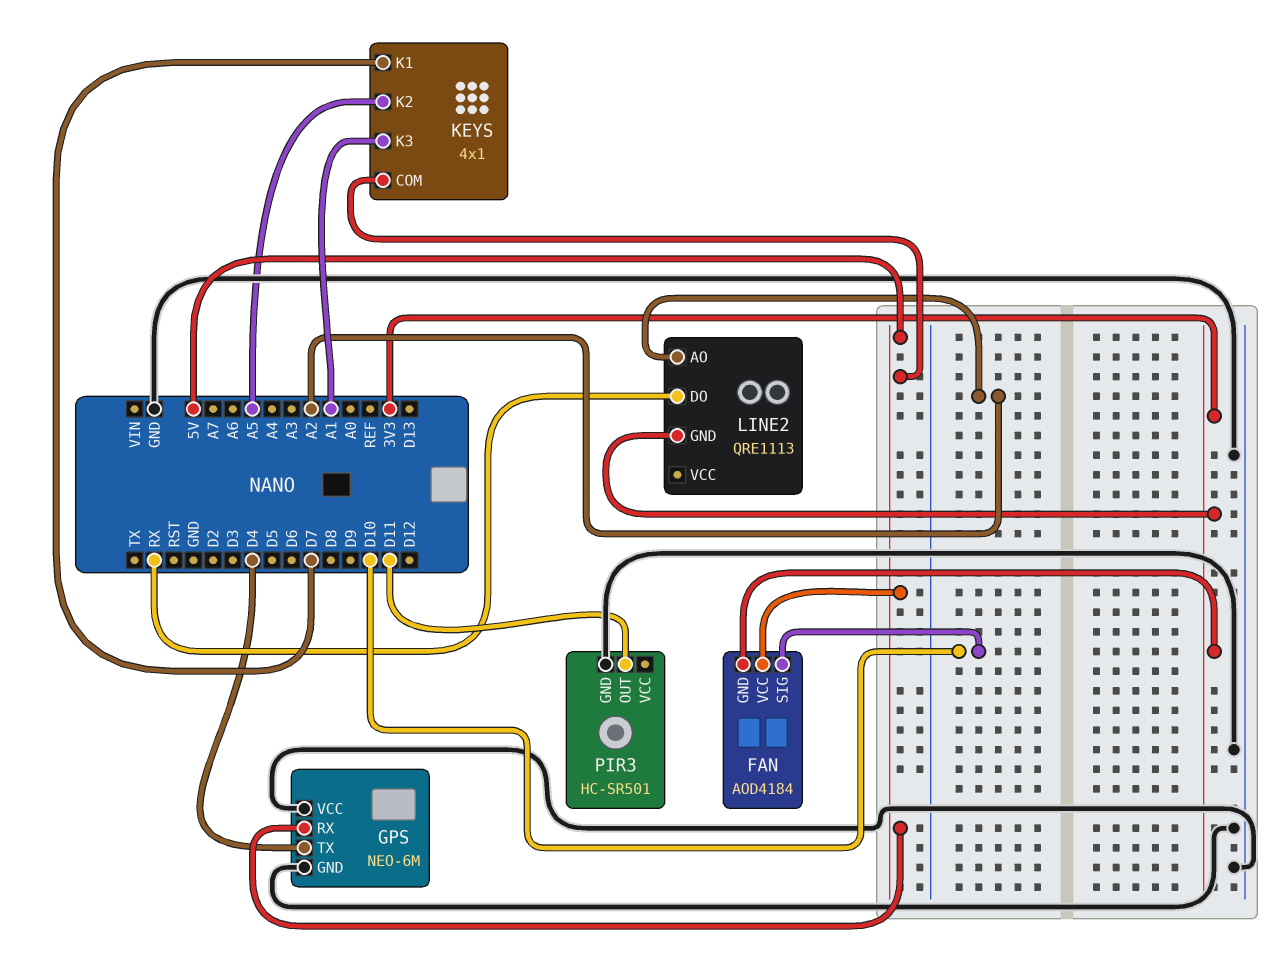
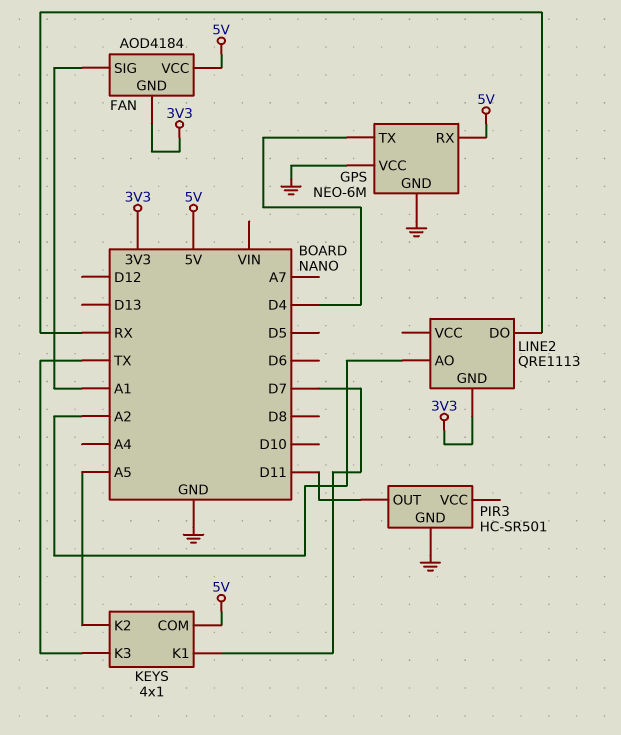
FAN pin SIG: D10 -> A1
KEYS pin K3: A1 -> TX

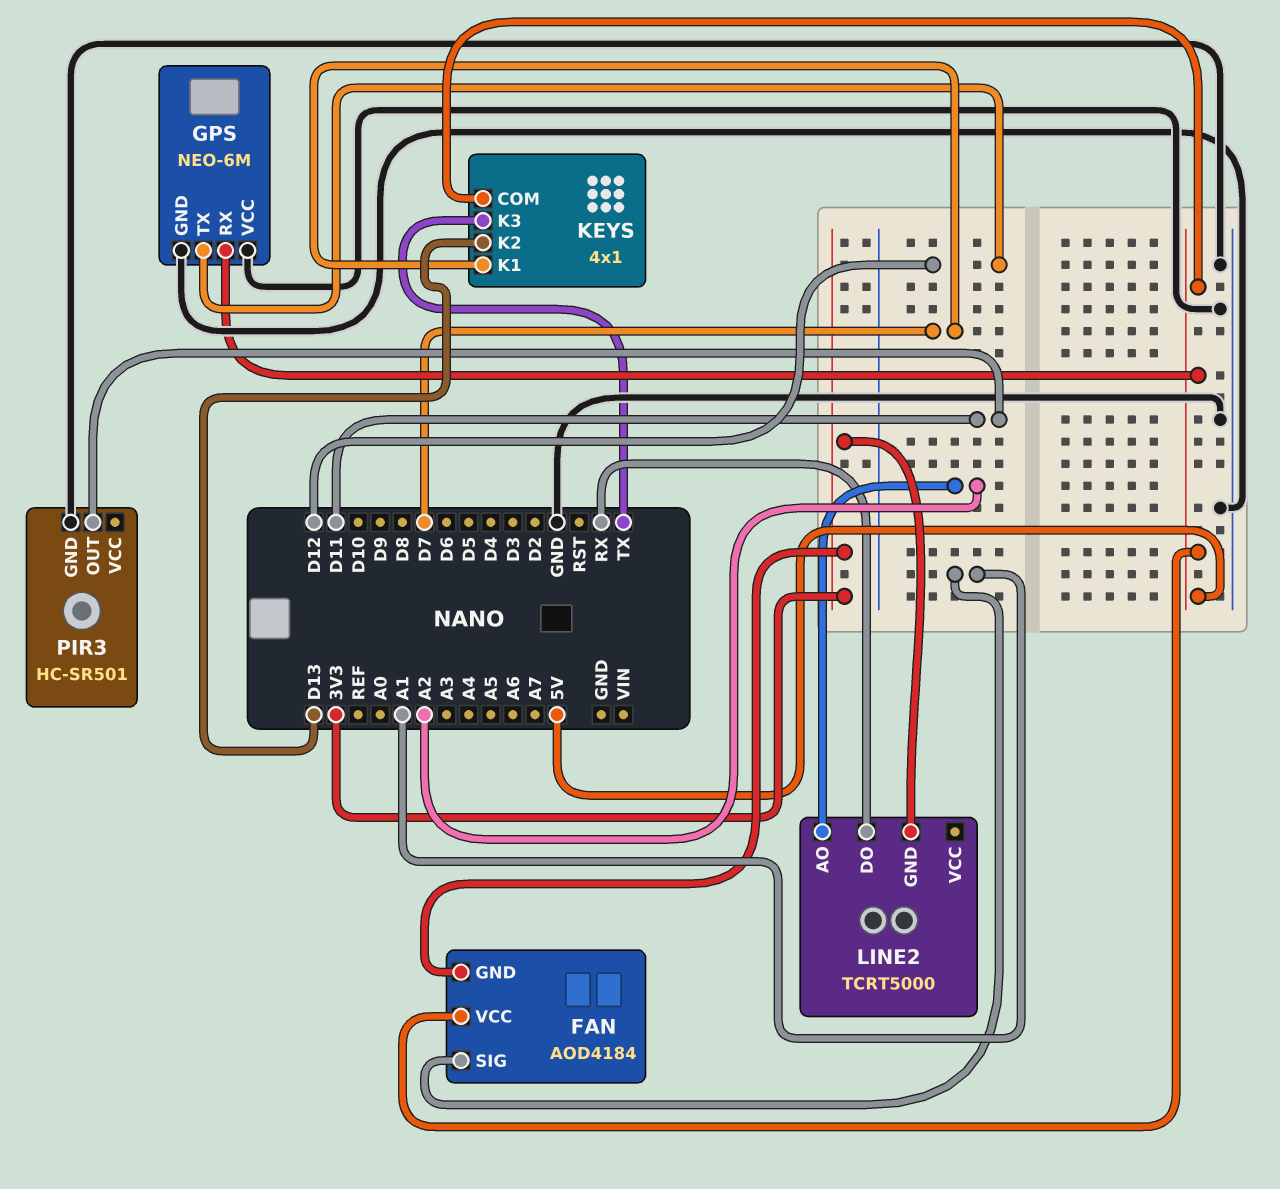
GPS pin TX: D4 -> D12
KEYS pin K2: A5 -> D13
LINE2: QRE1113 -> TCRT5000

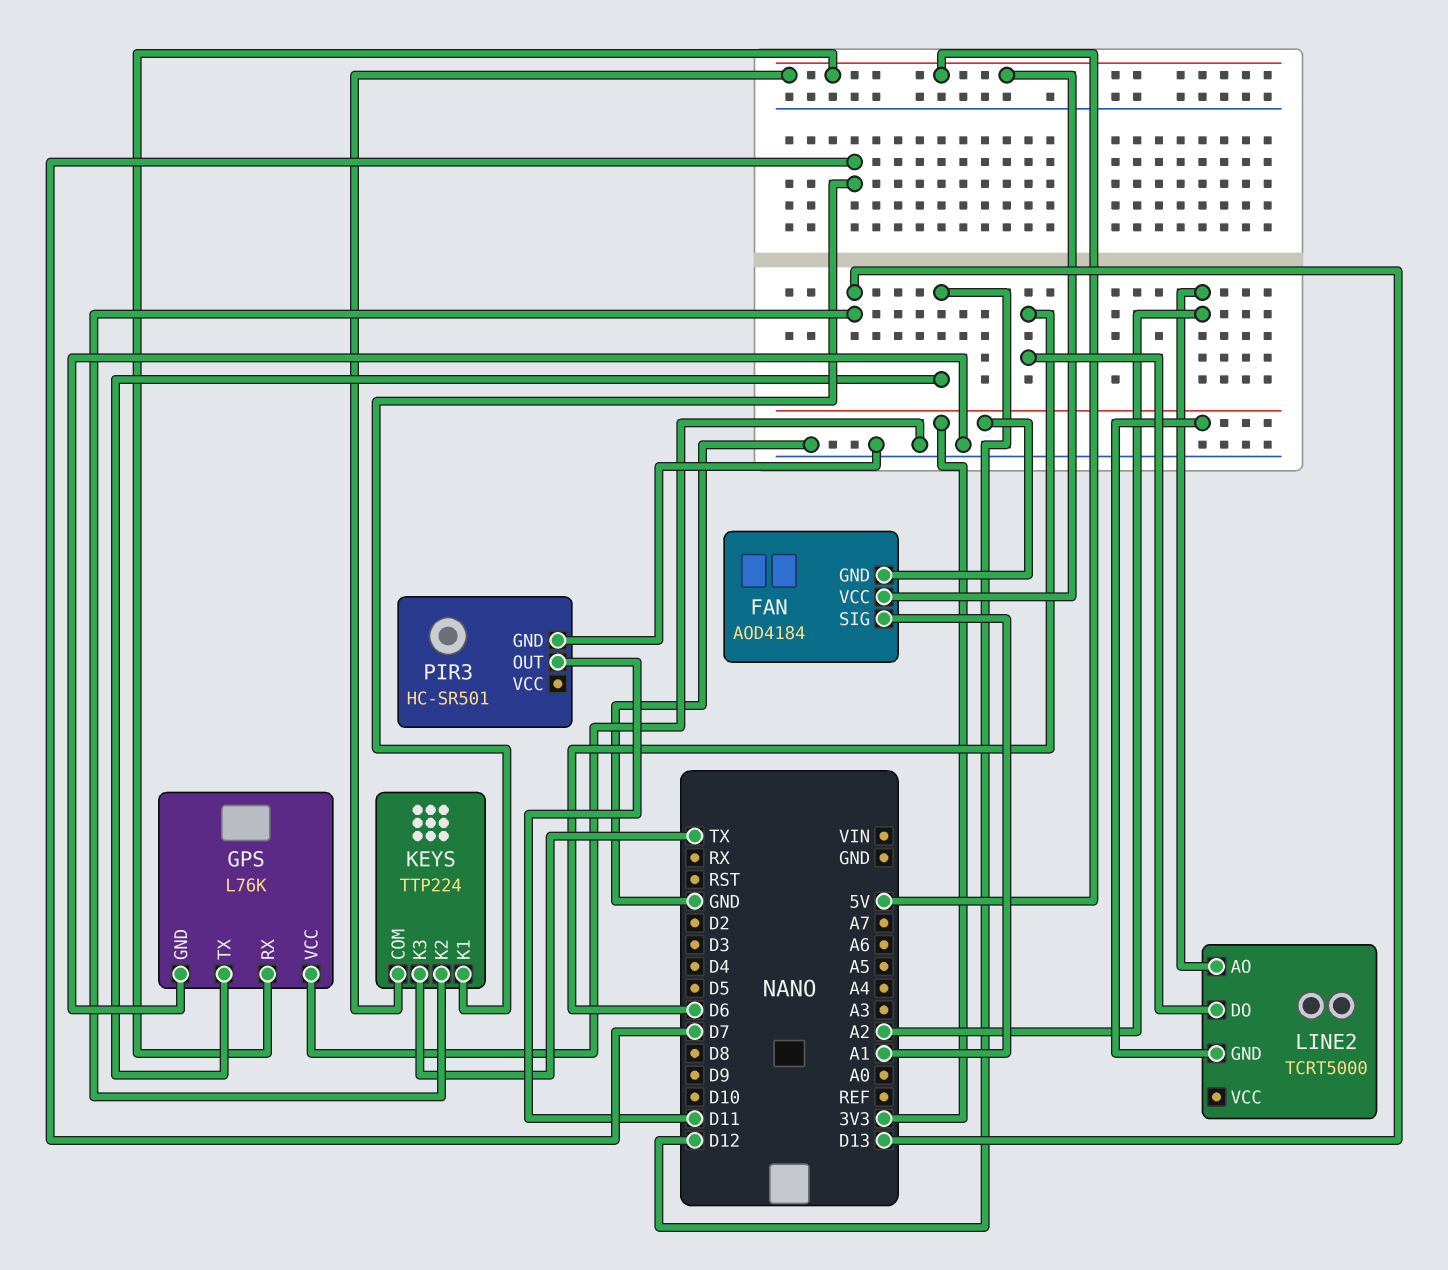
GPS: NEO-6M -> L76K
KEYS: 4x1 -> TTP224
LINE2 pin DO: RX -> D6

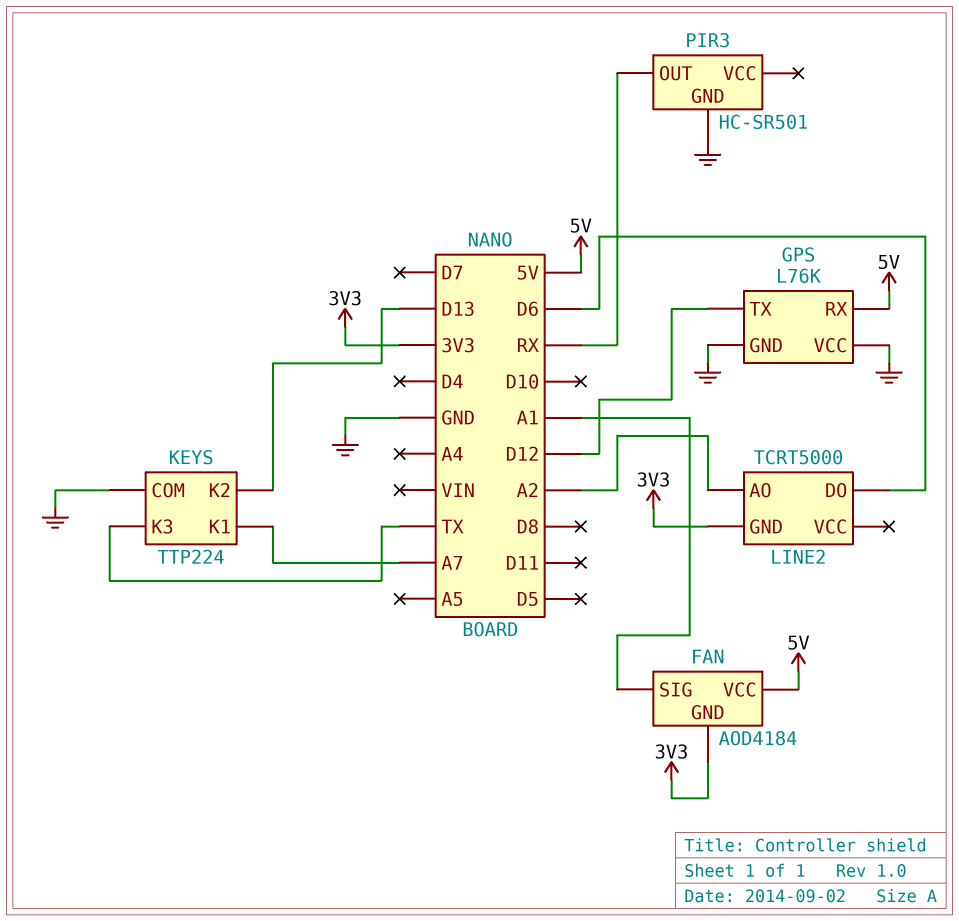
KEYS pin COM: 5V -> GND
KEYS pin K1: D7 -> A7
PIR3 pin OUT: D11 -> RX

